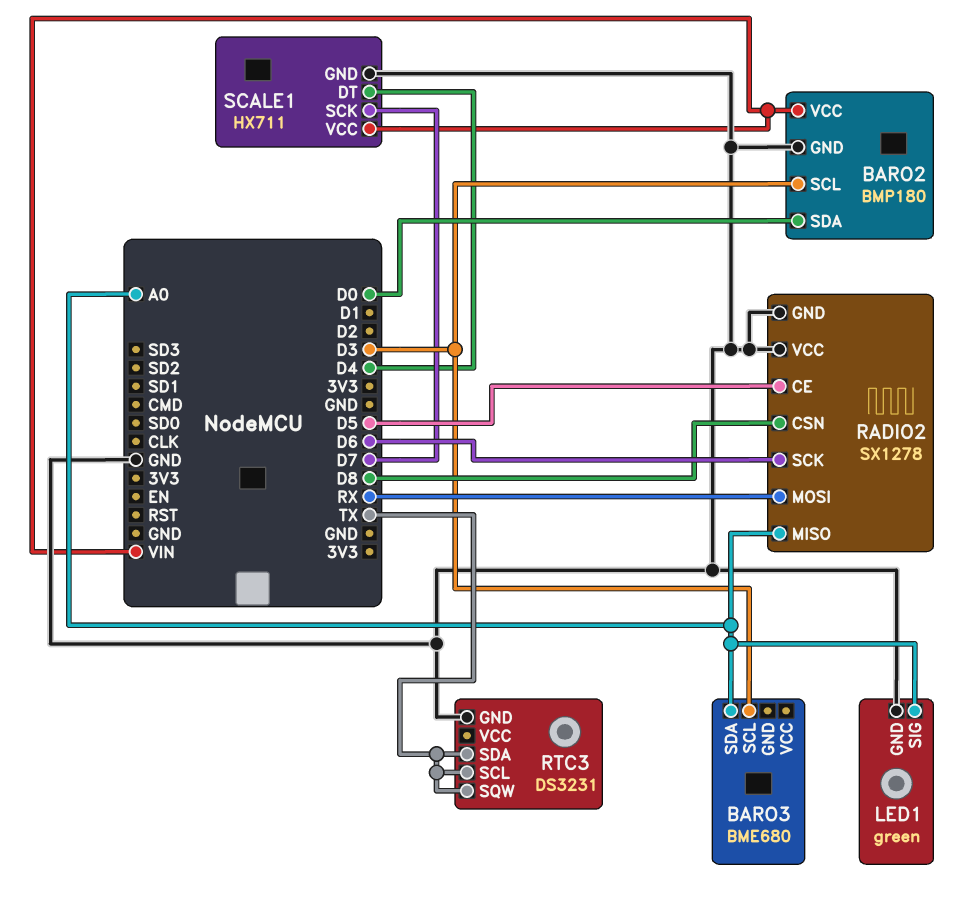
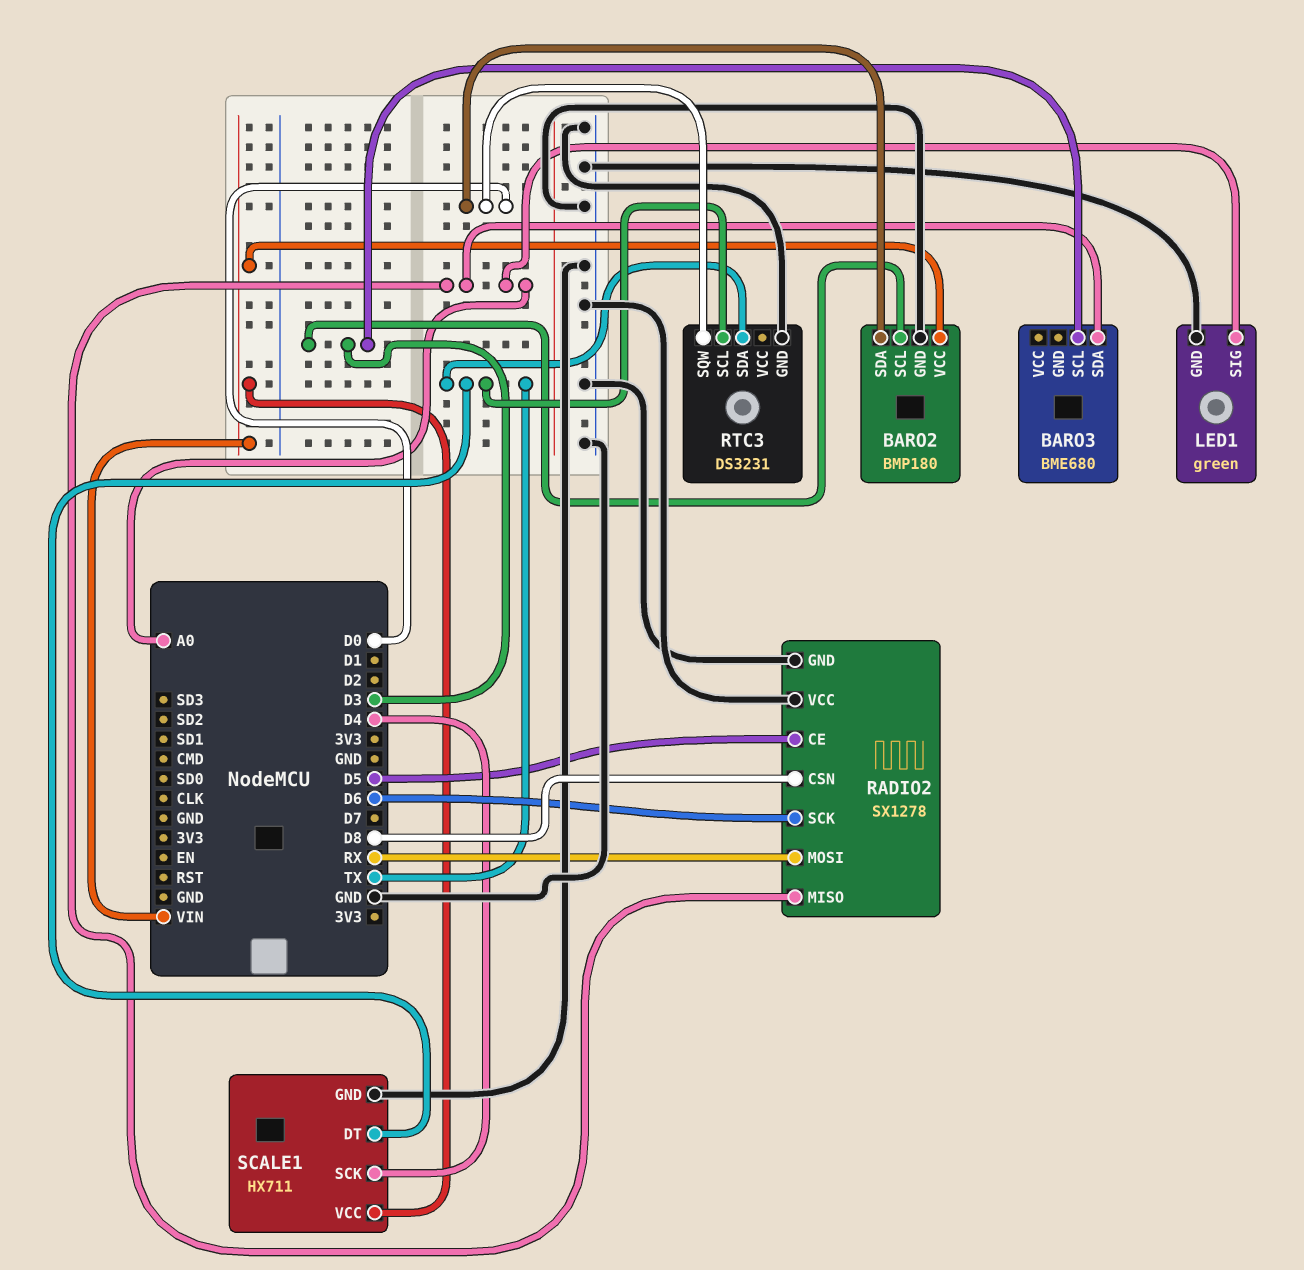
RTC3 pin SQW: TX -> D0
SCALE1 pin DT: D4 -> TX
SCALE1 pin SCK: D7 -> D4

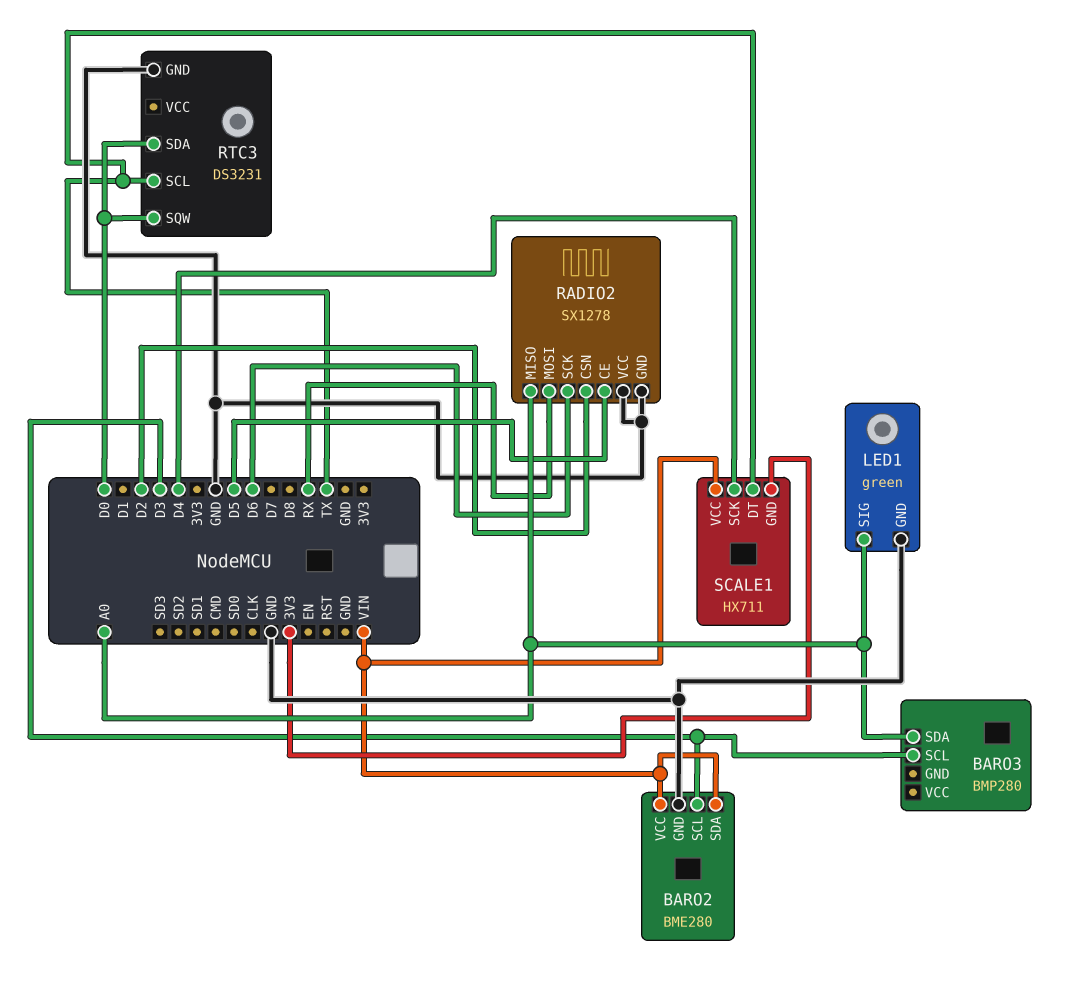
BARO2: BMP180 -> BME280
BARO2 pin SDA: D0 -> VIN
BARO3: BME680 -> BMP280
RADIO2 pin CSN: D8 -> D2
RTC3 pin SDA: TX -> D0
SCALE1 pin GND: GND -> 3V3

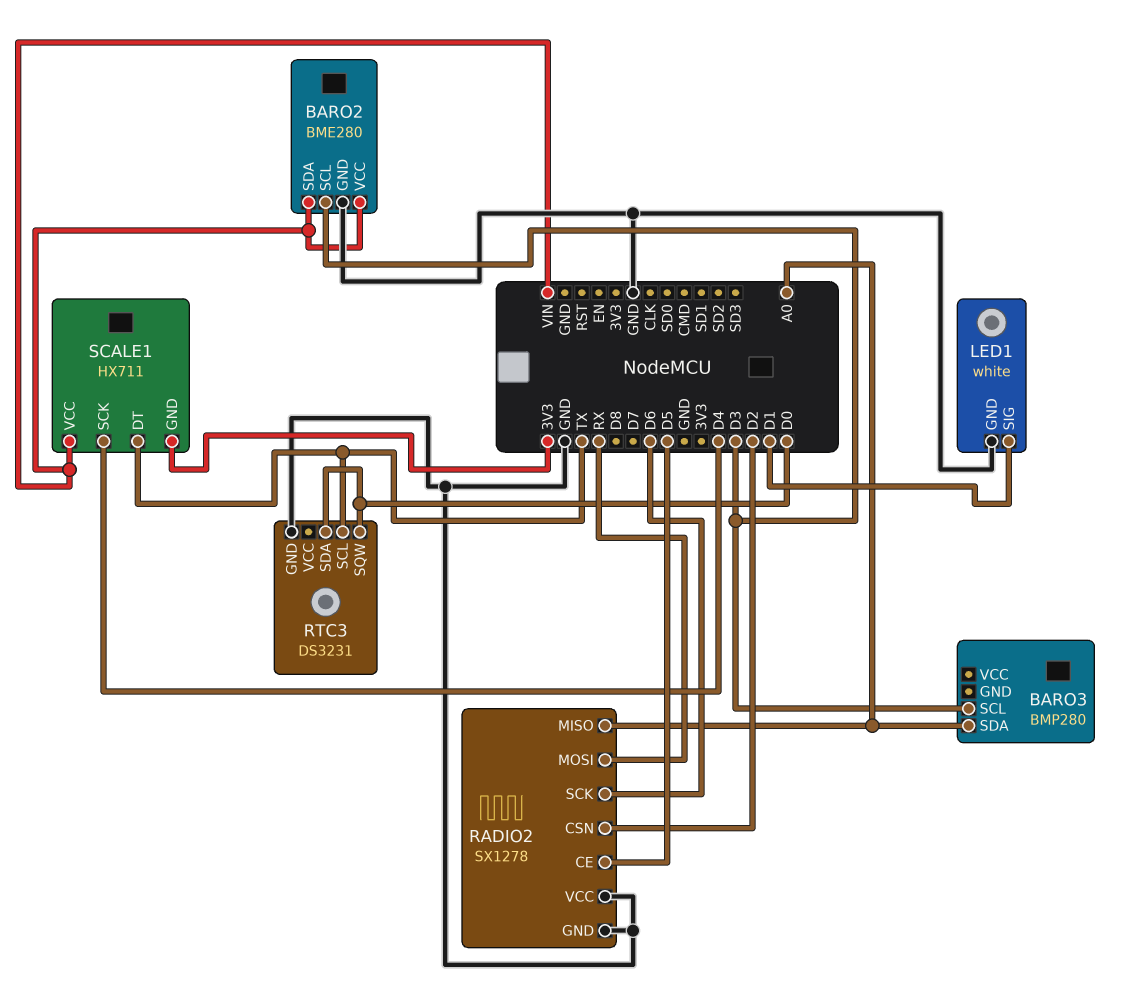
LED1: green -> white
LED1 pin SIG: A0 -> D1

